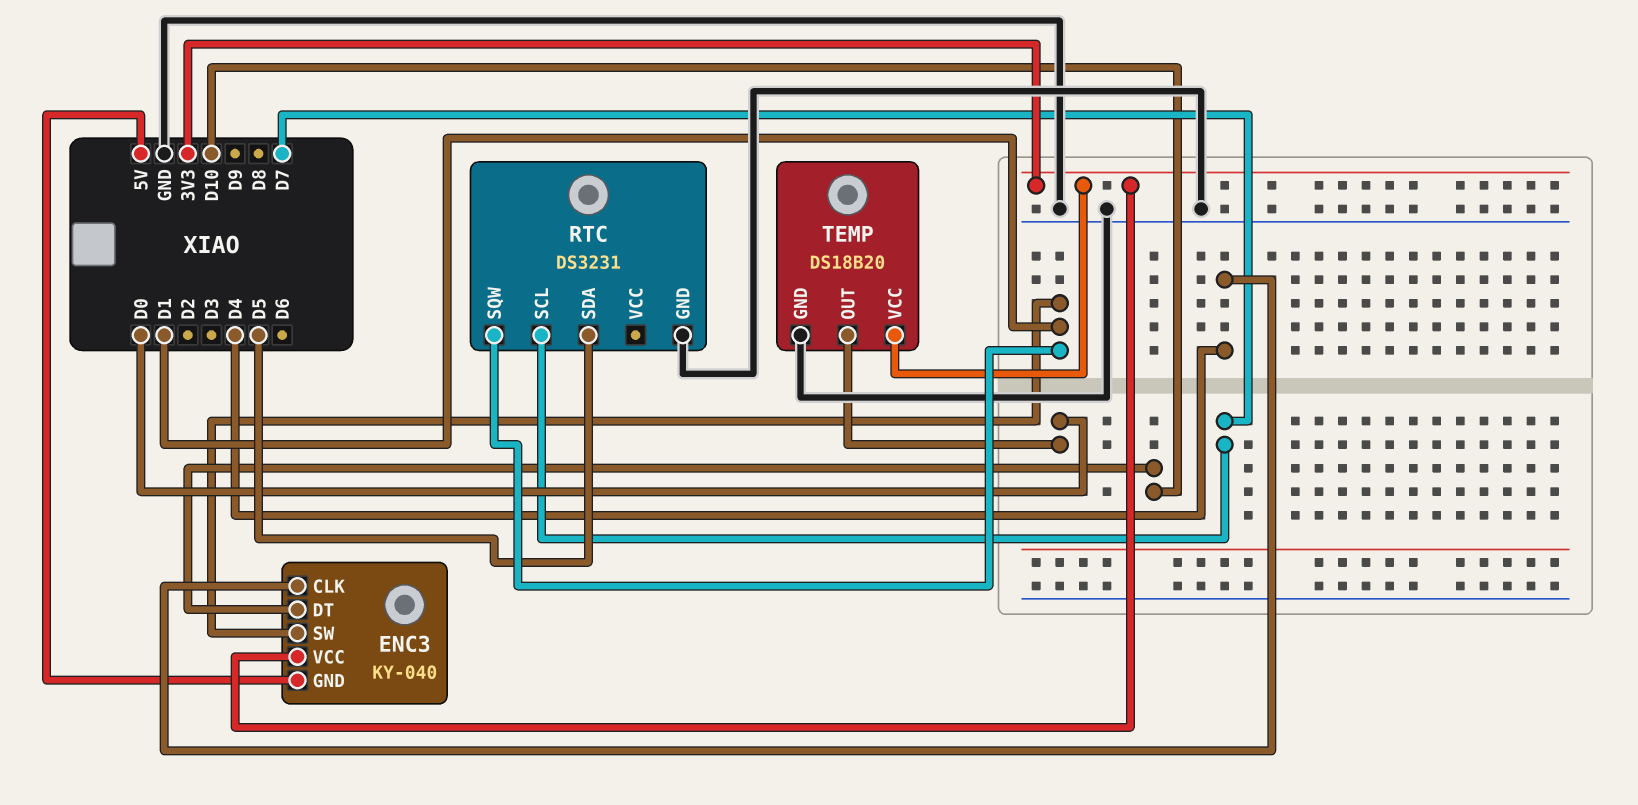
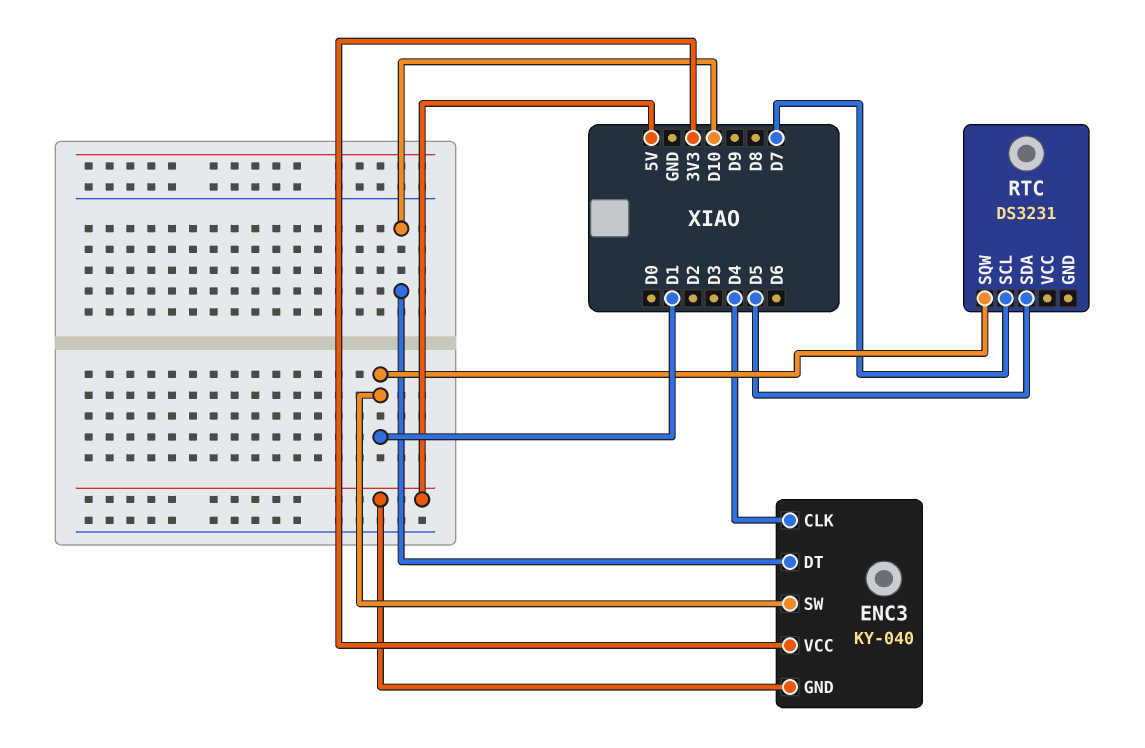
RTC pin GND: GND -> none
TEMP: DS18B20 -> none
TEMP pin GND: GND -> none
TEMP pin OUT: D0 -> none
TEMP pin VCC: 3V3 -> none

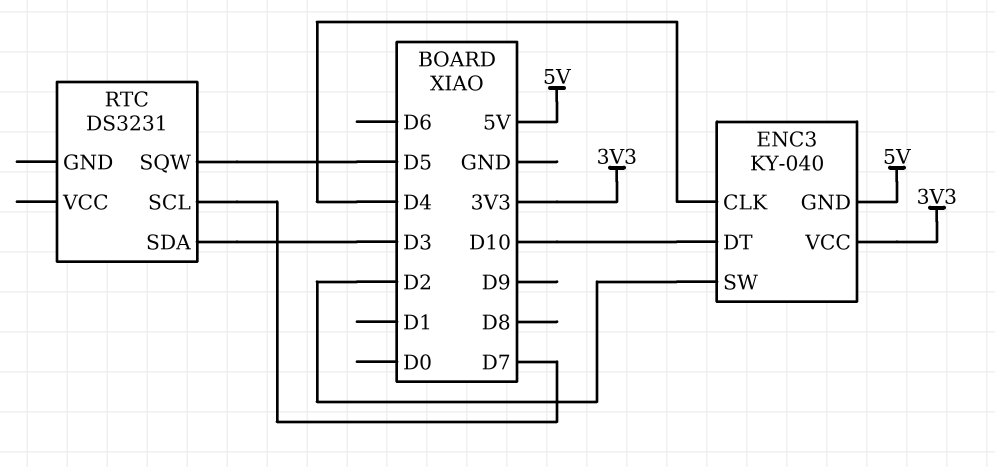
ENC3 pin SW: D1 -> D2
RTC pin SDA: D5 -> D3
RTC pin SQW: D1 -> D5

